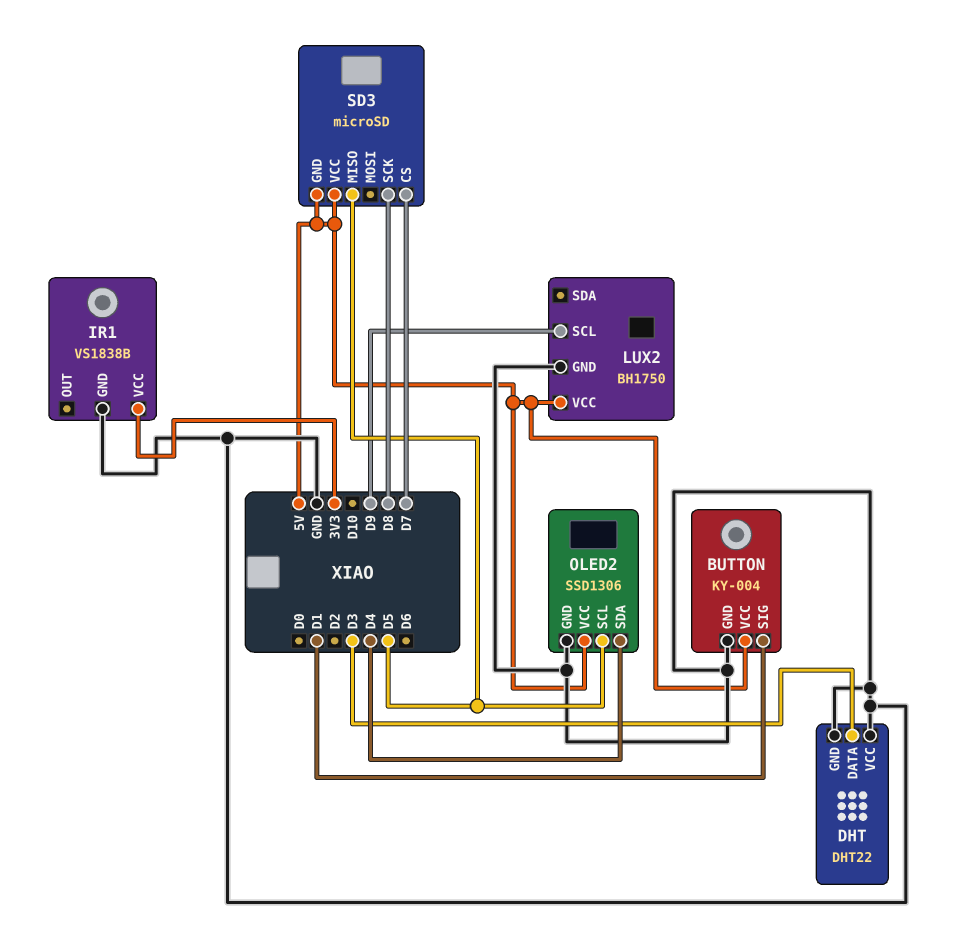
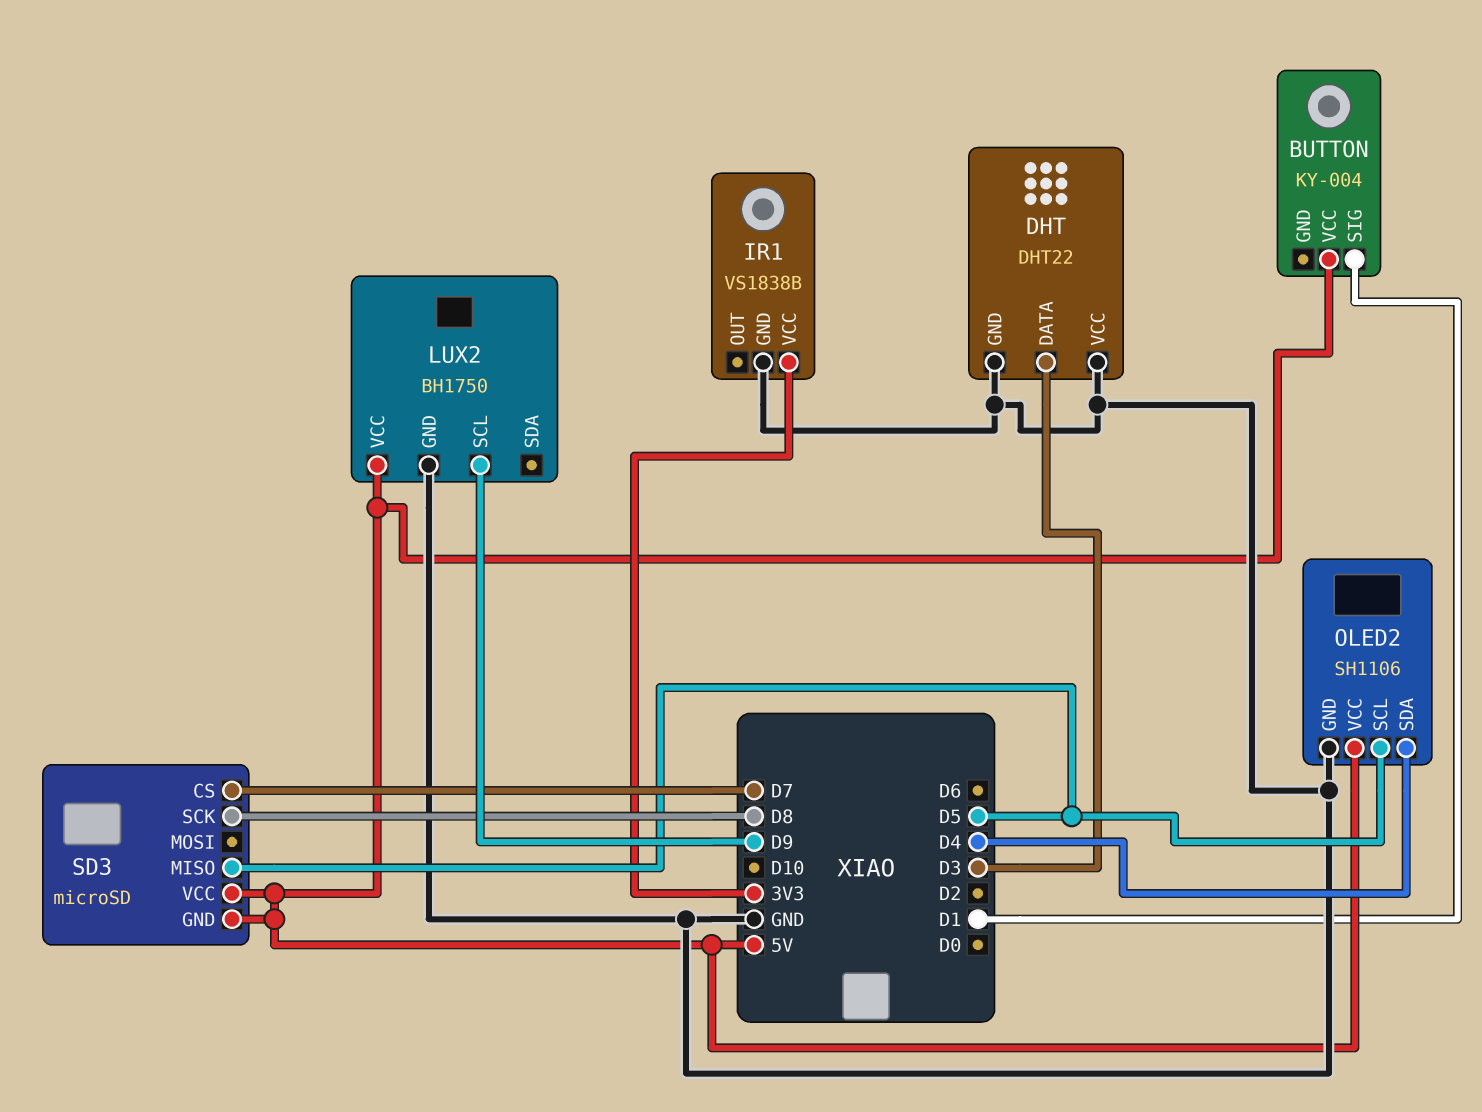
BUTTON pin GND: GND -> none
OLED2: SSD1306 -> SH1106

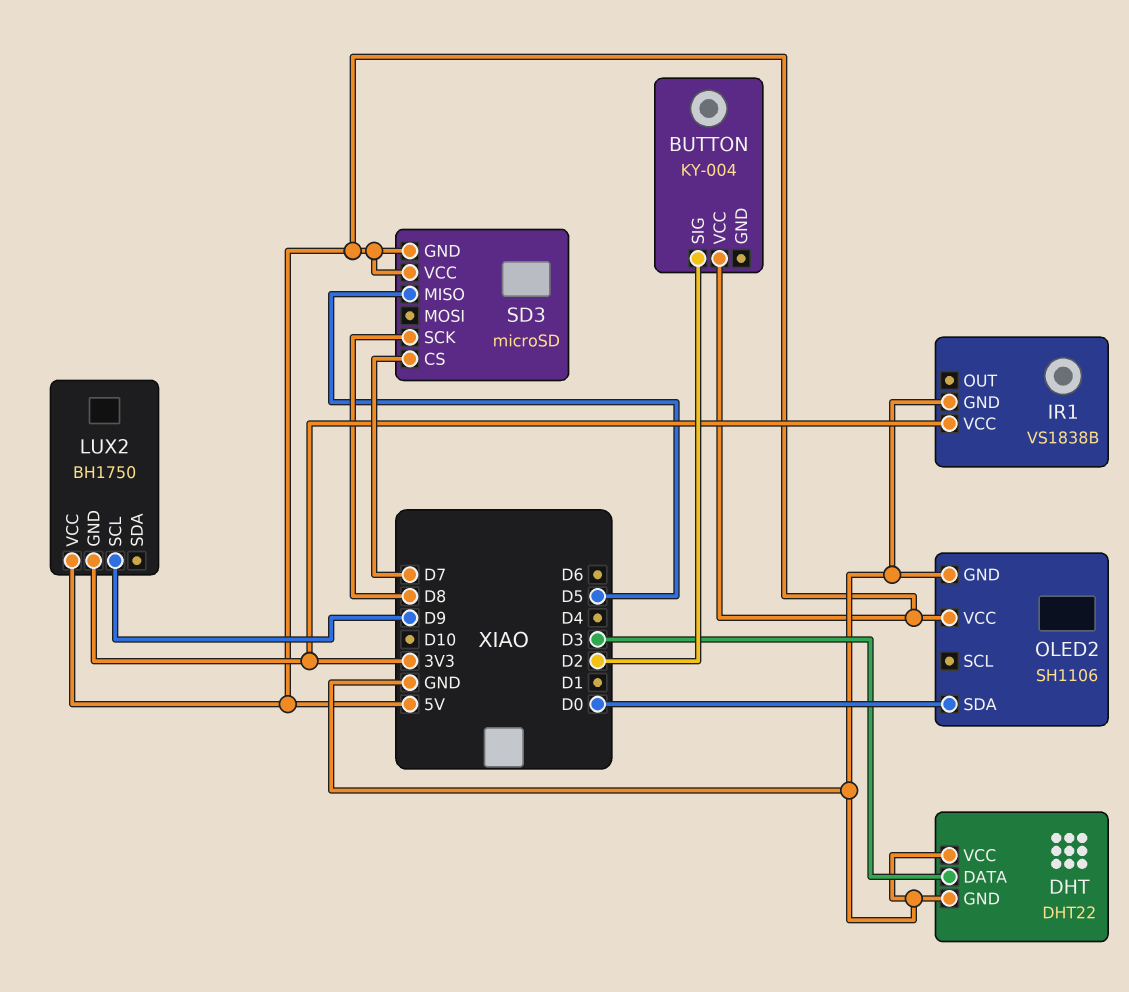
BUTTON pin SIG: D1 -> D2
LUX2 pin GND: GND -> 3V3
OLED2 pin SCL: D5 -> none
OLED2 pin SDA: D4 -> D0

